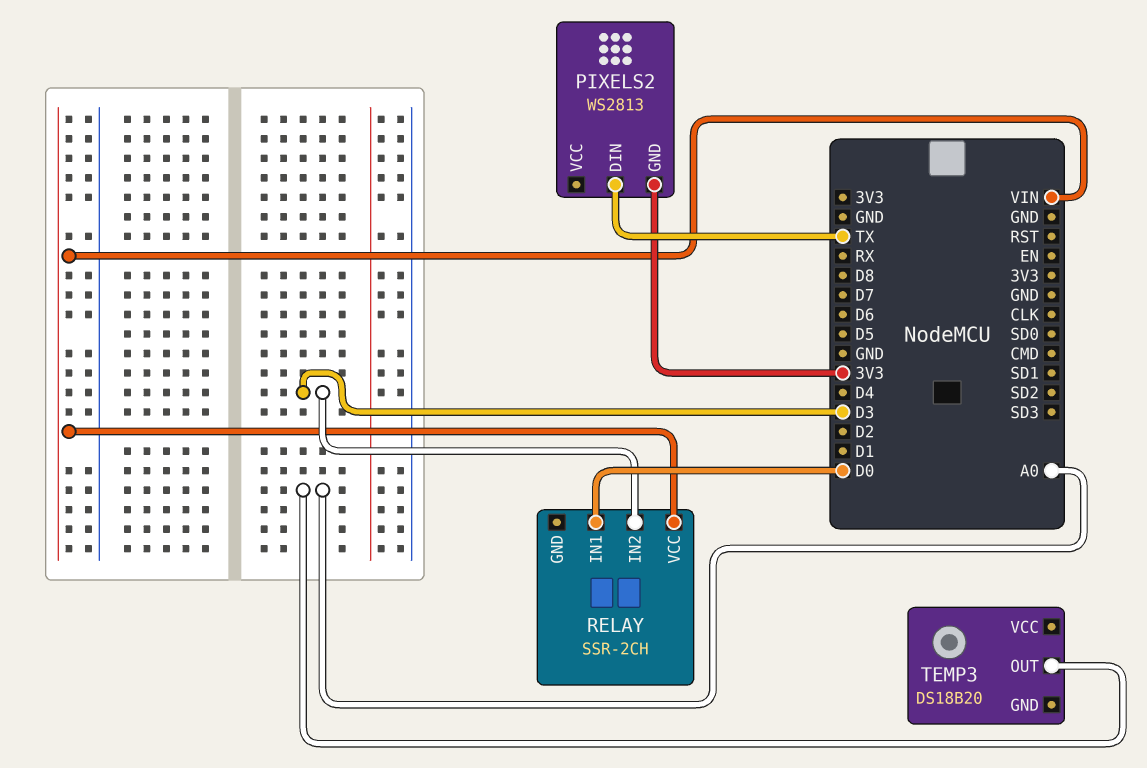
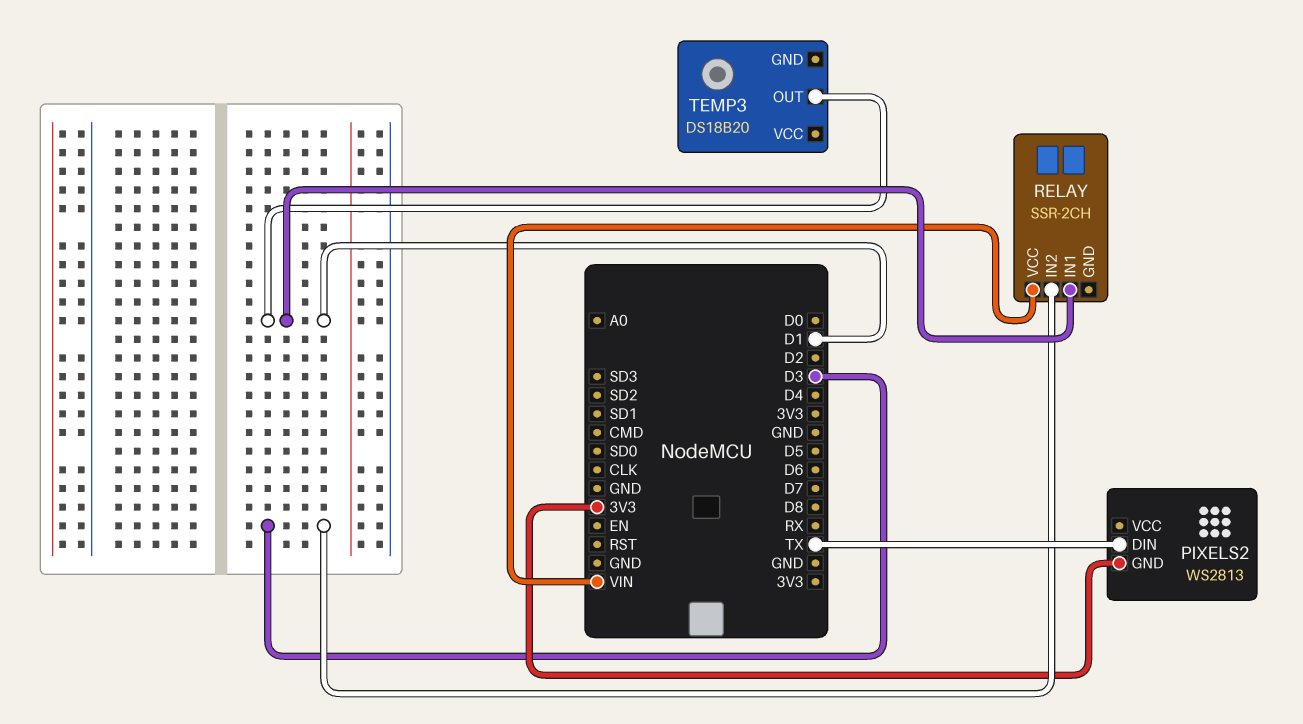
RELAY pin IN1: D0 -> D1
TEMP3 pin OUT: A0 -> D1

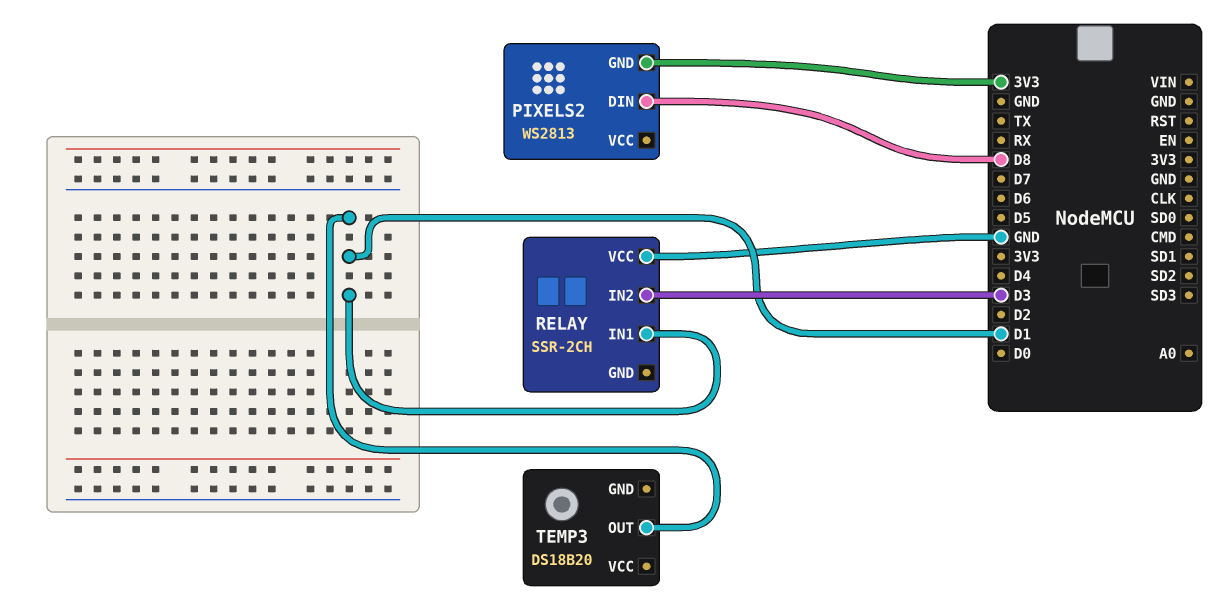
PIXELS2 pin DIN: TX -> D8
RELAY pin VCC: VIN -> GND

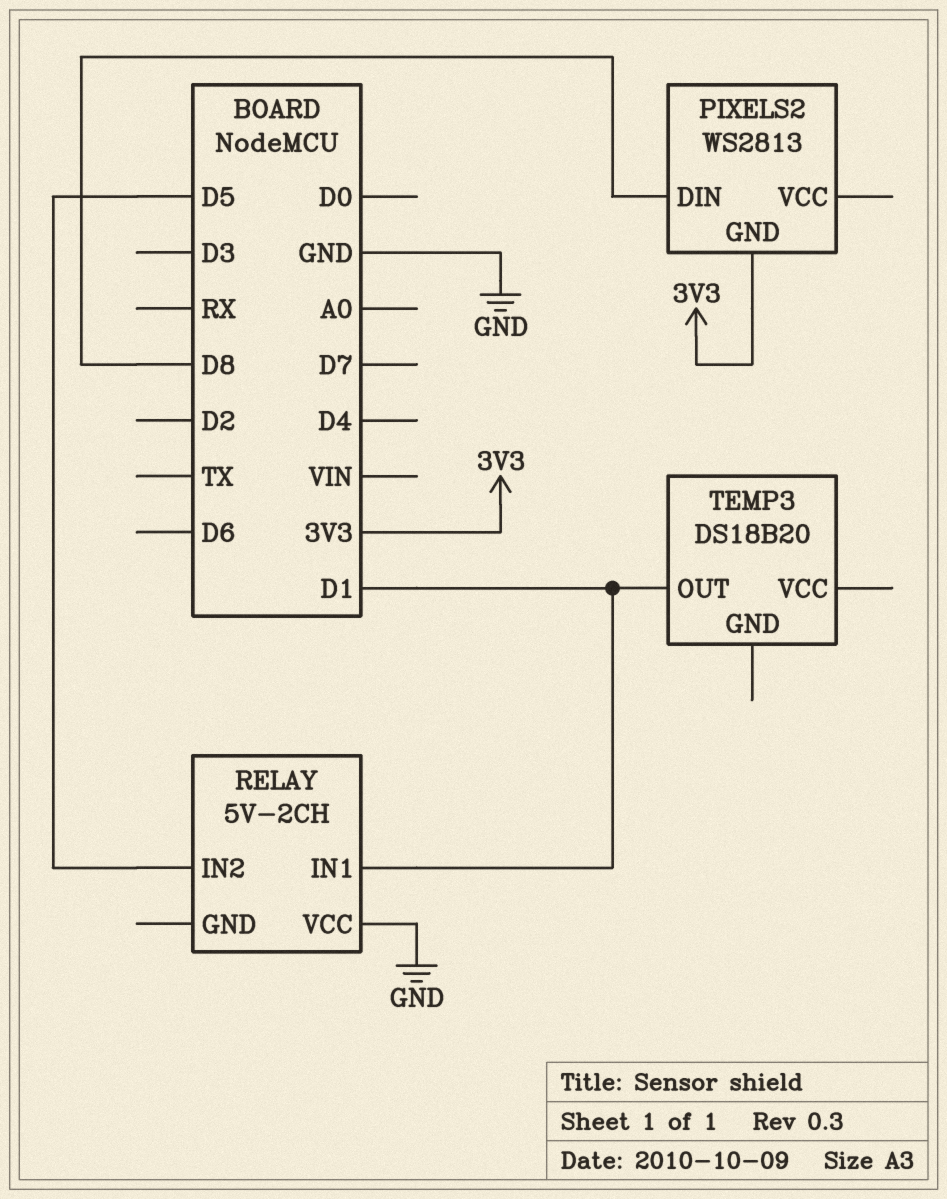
RELAY: SSR-2CH -> 5V-2CH
RELAY pin IN2: D3 -> D5

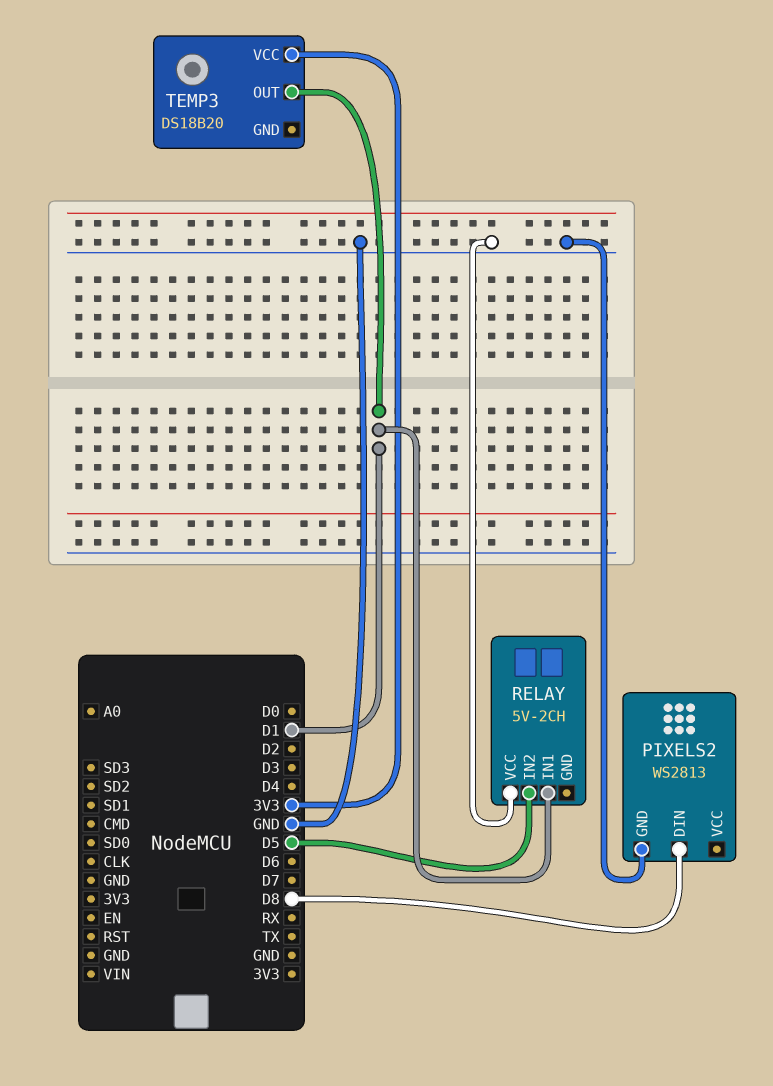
PIXELS2 pin GND: 3V3 -> GND
TEMP3 pin VCC: none -> 3V3

